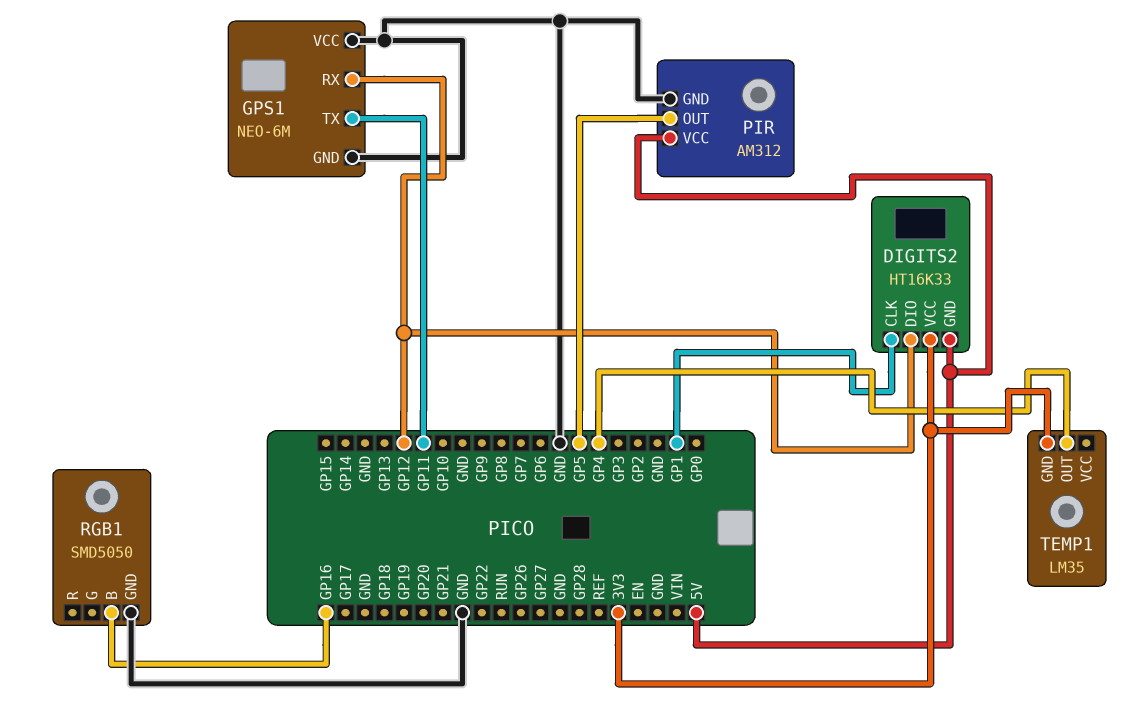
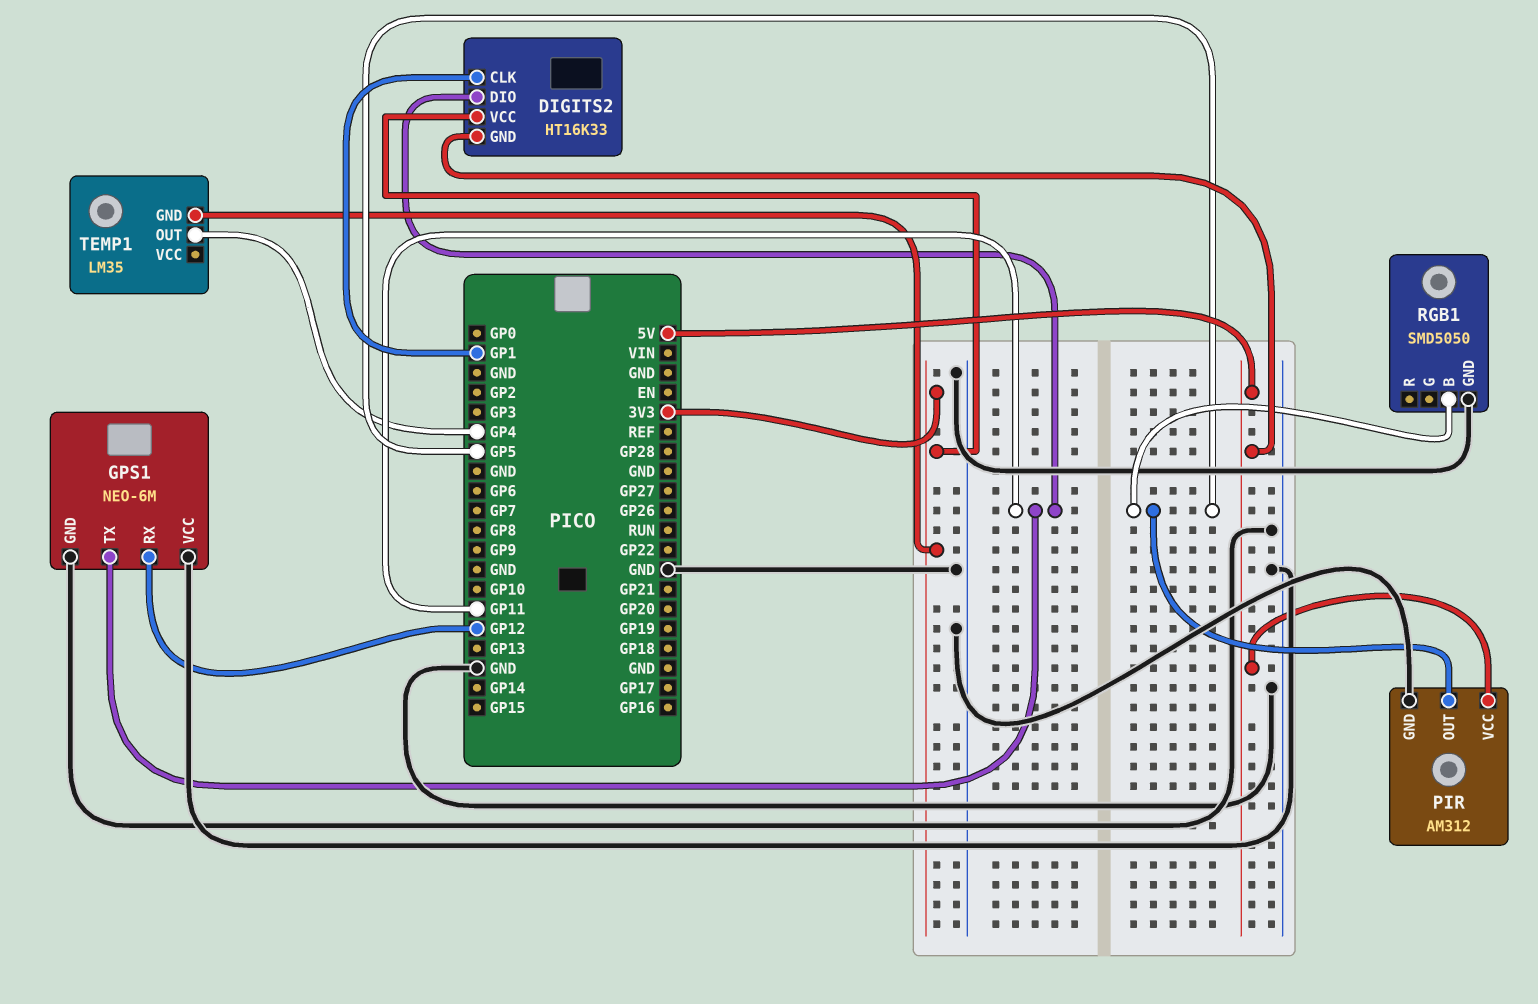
DIGITS2 pin DIO: GP12 -> GP11
RGB1 pin B: GP16 -> GP5

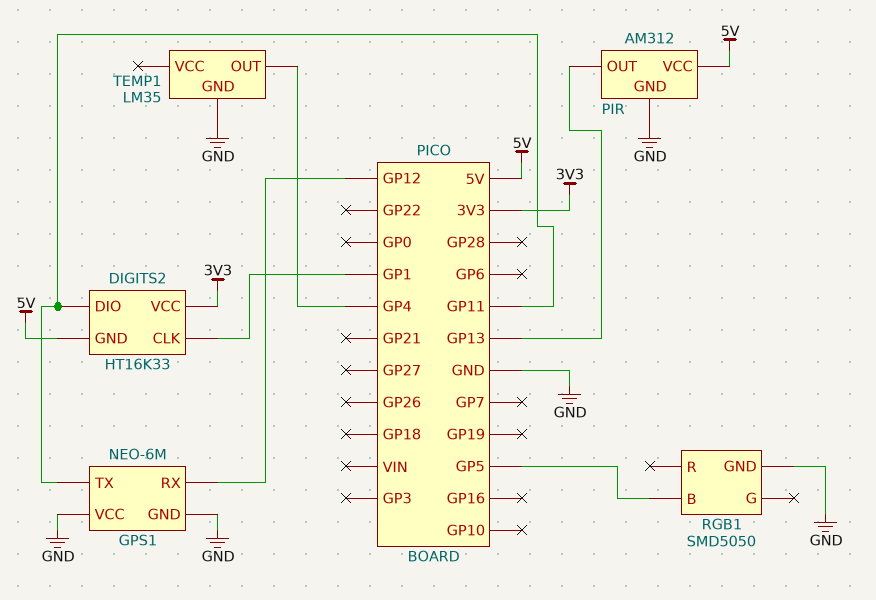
PIR pin OUT: GP5 -> GP13
TEMP1 pin GND: 3V3 -> GND

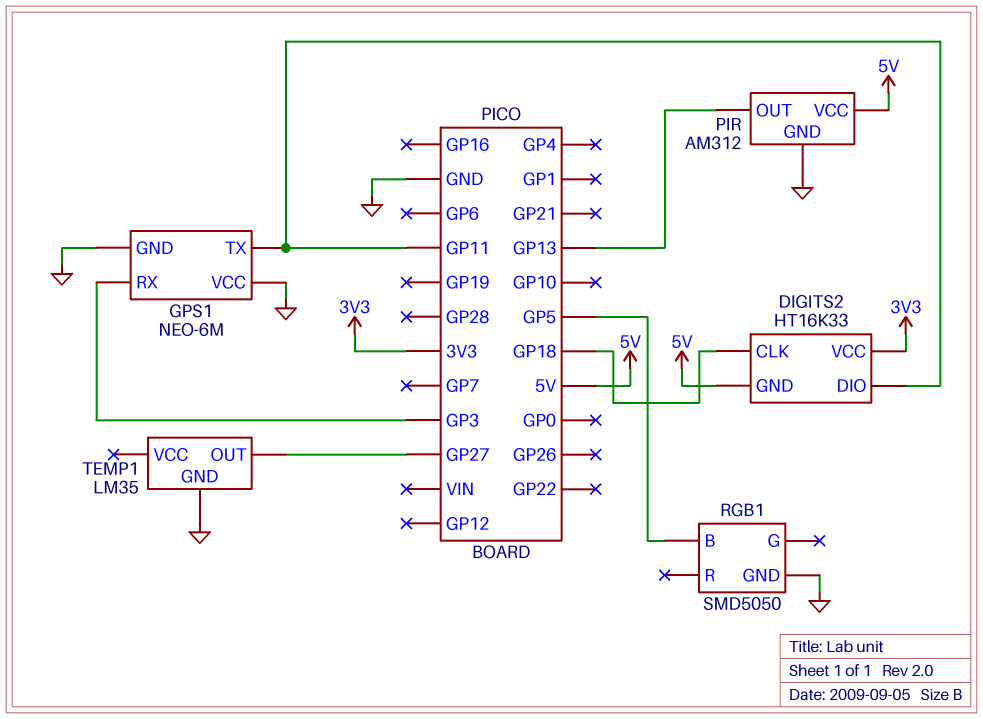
DIGITS2 pin CLK: GP1 -> GP18
GPS1 pin RX: GP12 -> GP3
TEMP1 pin OUT: GP4 -> GP27

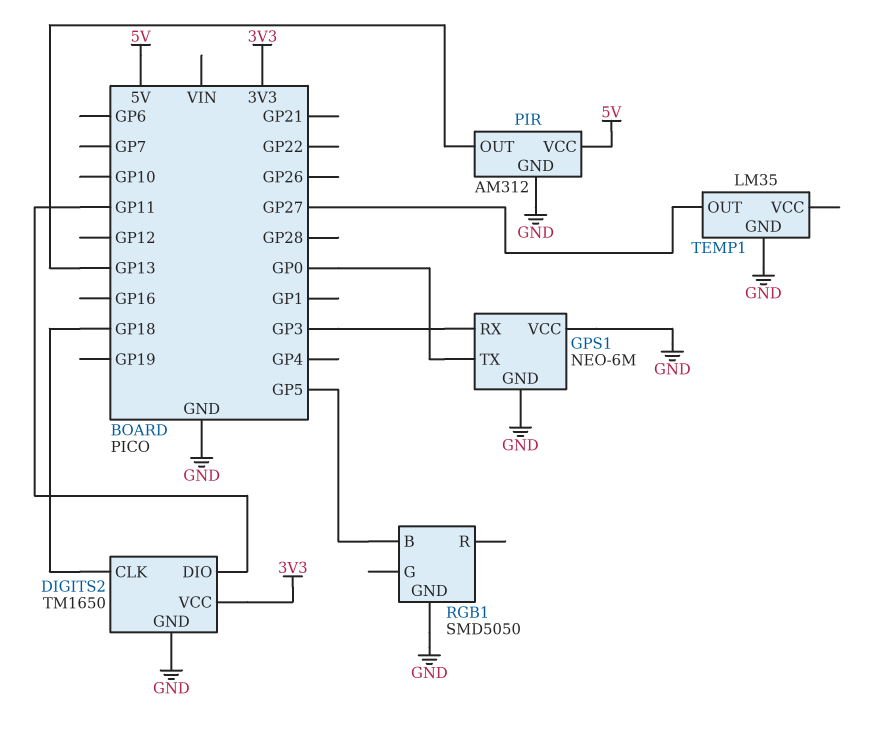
DIGITS2: HT16K33 -> TM1650
DIGITS2 pin GND: 5V -> GND
GPS1 pin TX: GP11 -> GP0

